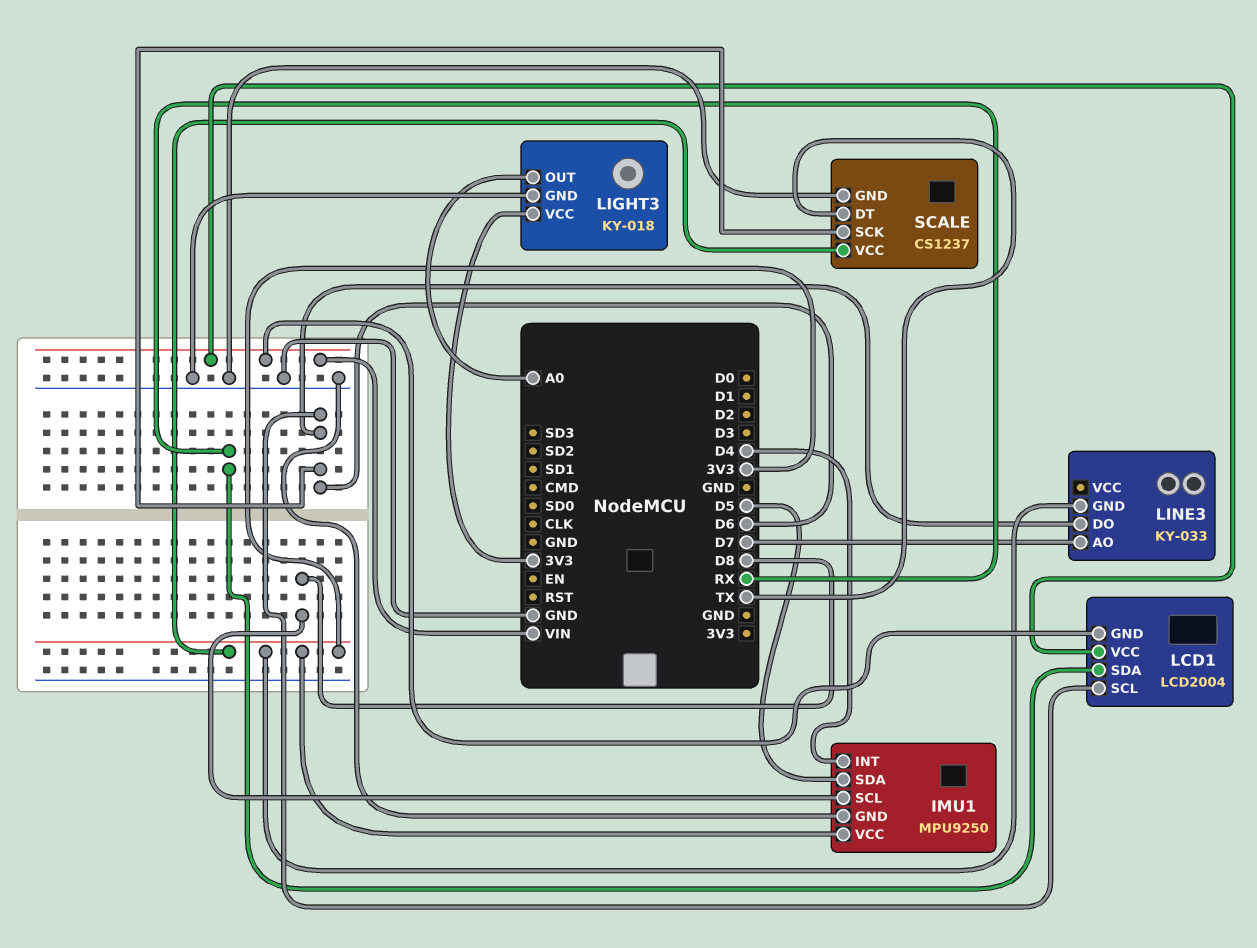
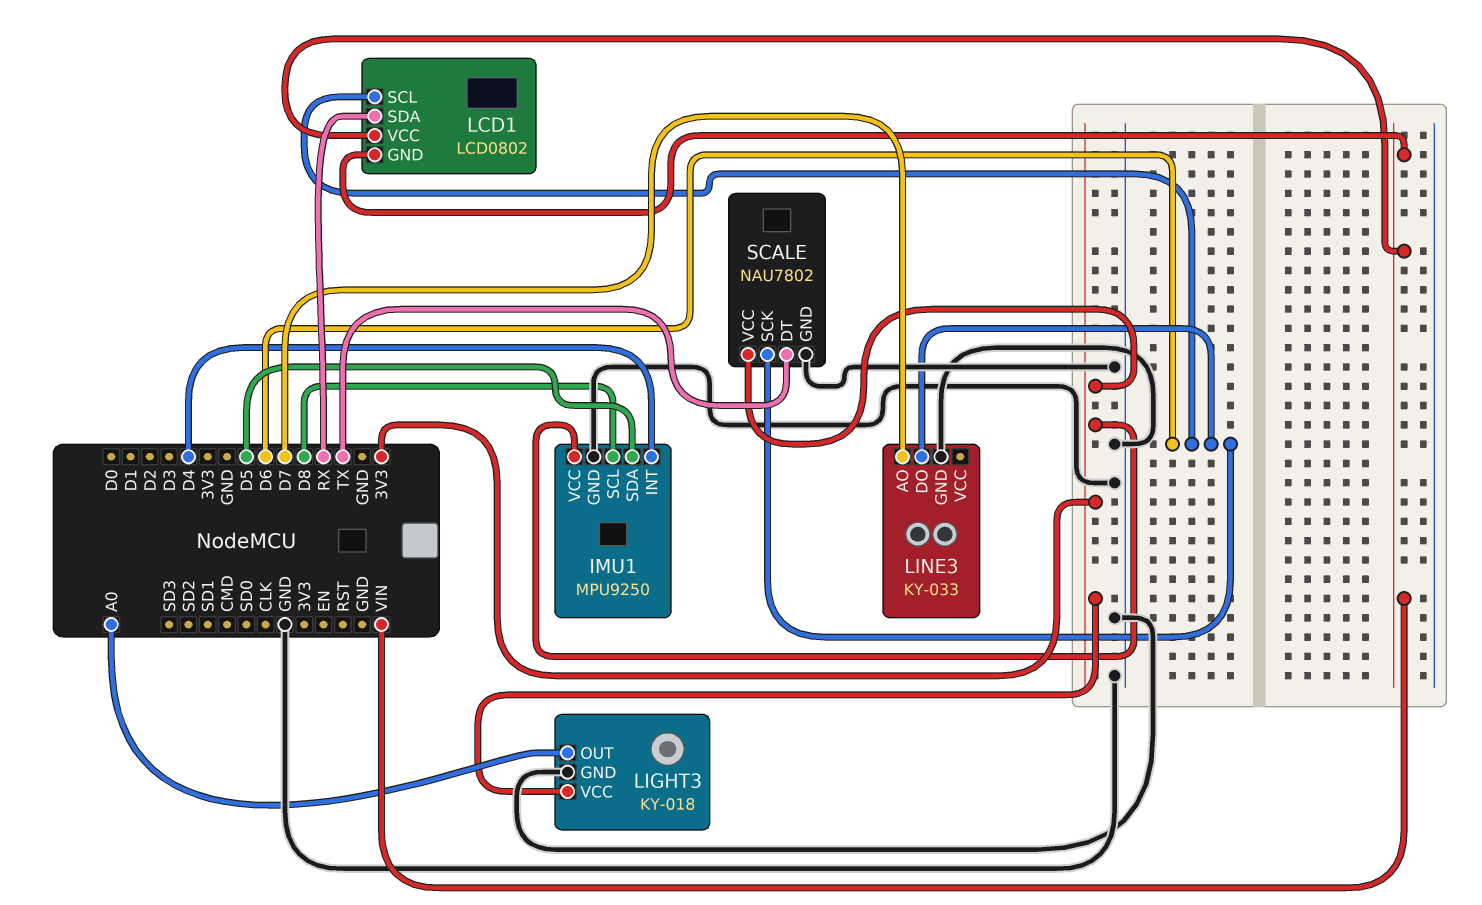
LCD1: LCD2004 -> LCD0802
LINE3 pin GND: 3V3 -> GND
SCALE: CS1237 -> NAU7802

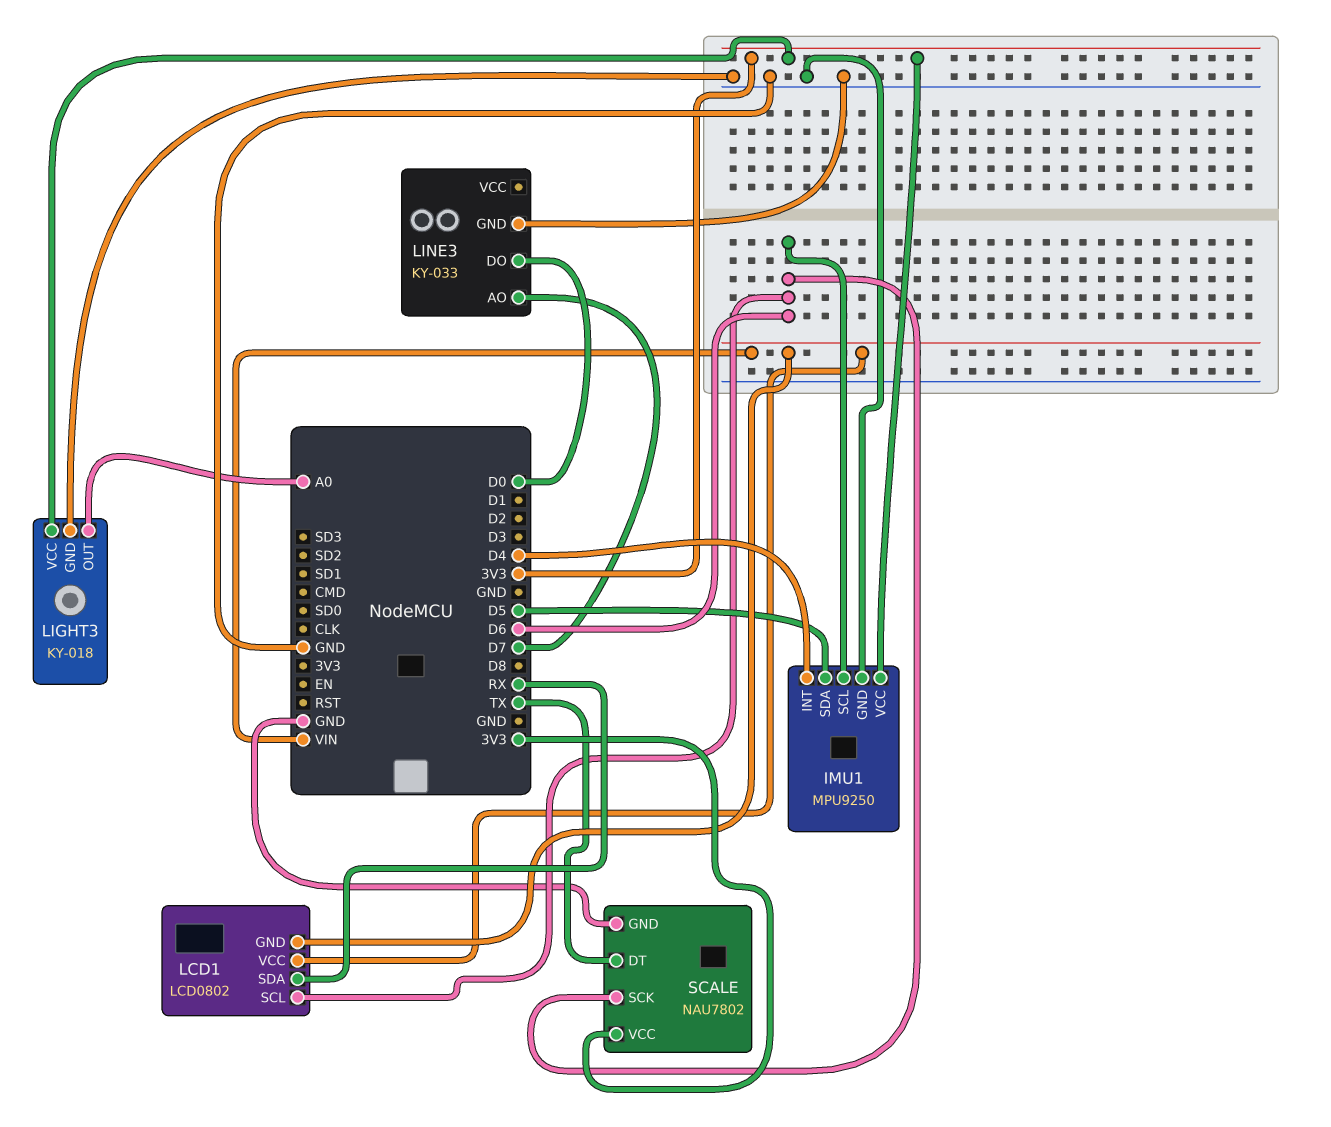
IMU1 pin SCL: D8 -> D6
LINE3 pin DO: D6 -> D0

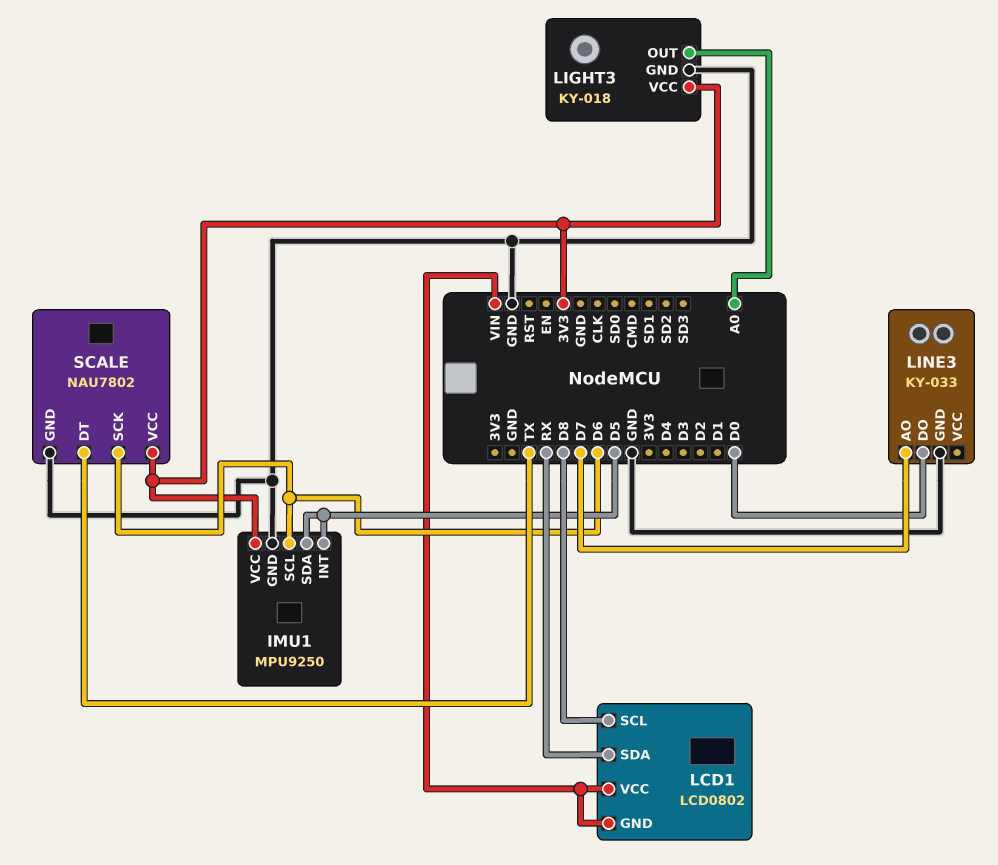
IMU1 pin INT: D4 -> D5
LCD1 pin SCL: D6 -> D8

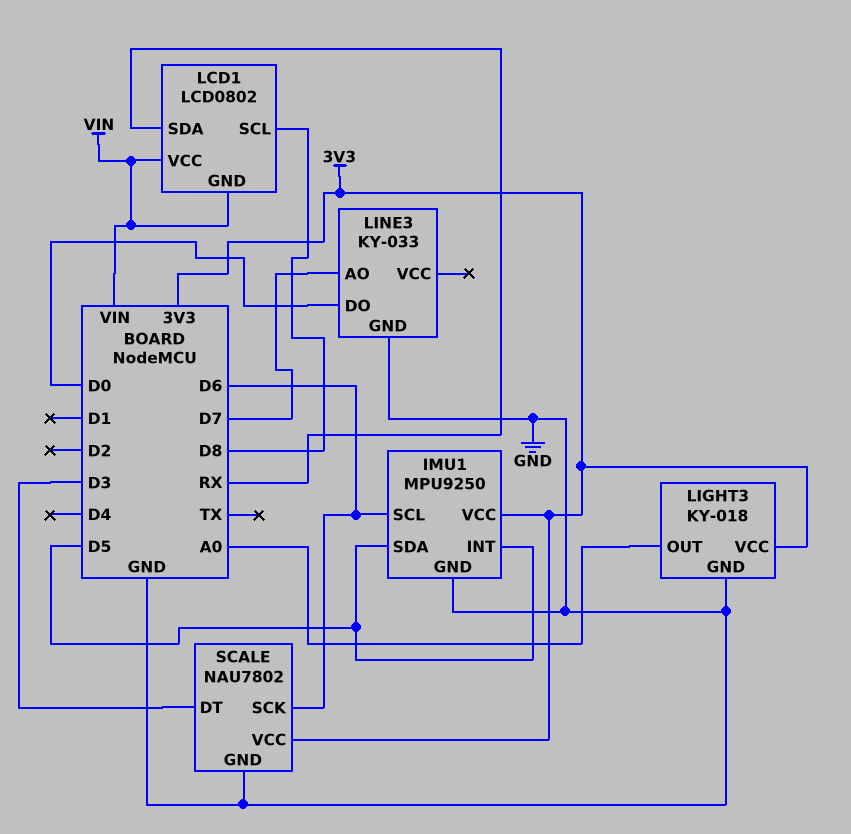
SCALE pin DT: TX -> D3

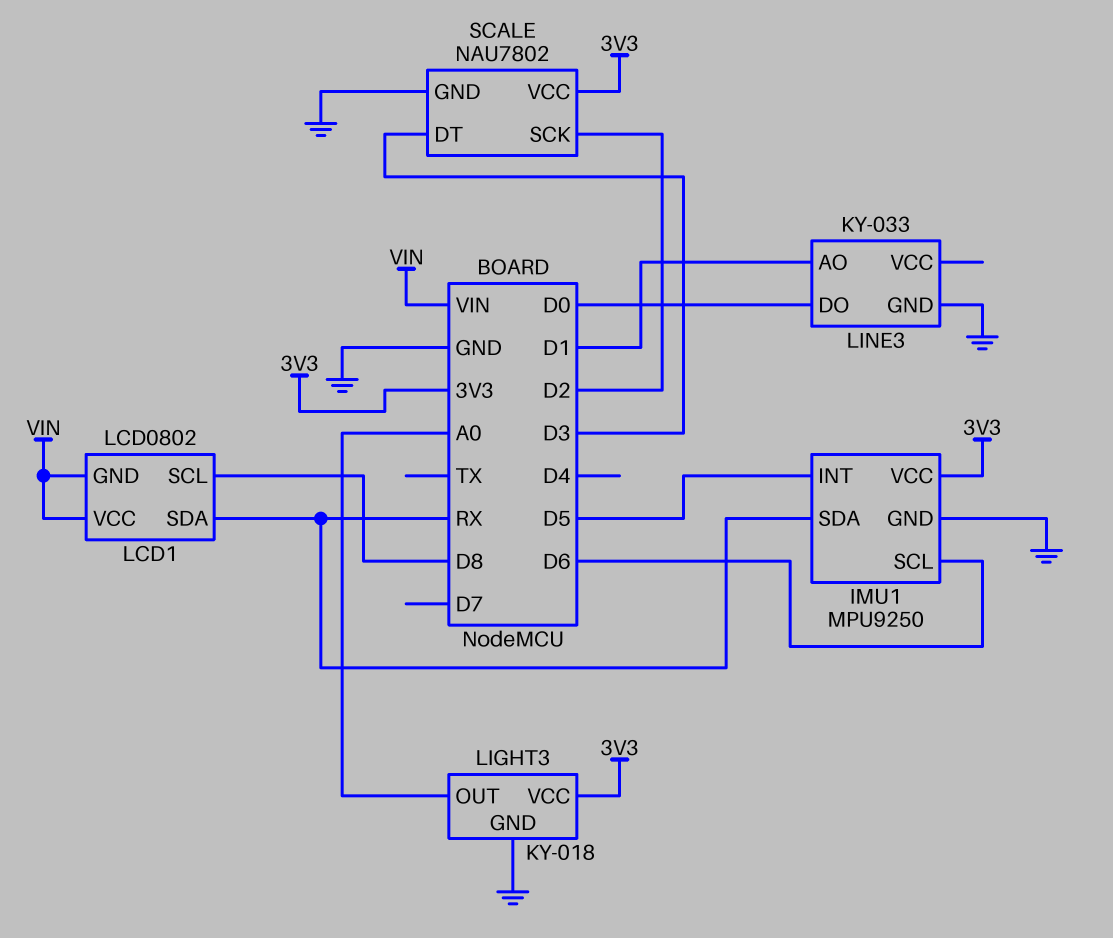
IMU1 pin SDA: D5 -> RX
LINE3 pin AO: D7 -> D1
SCALE pin SCK: D6 -> D2

